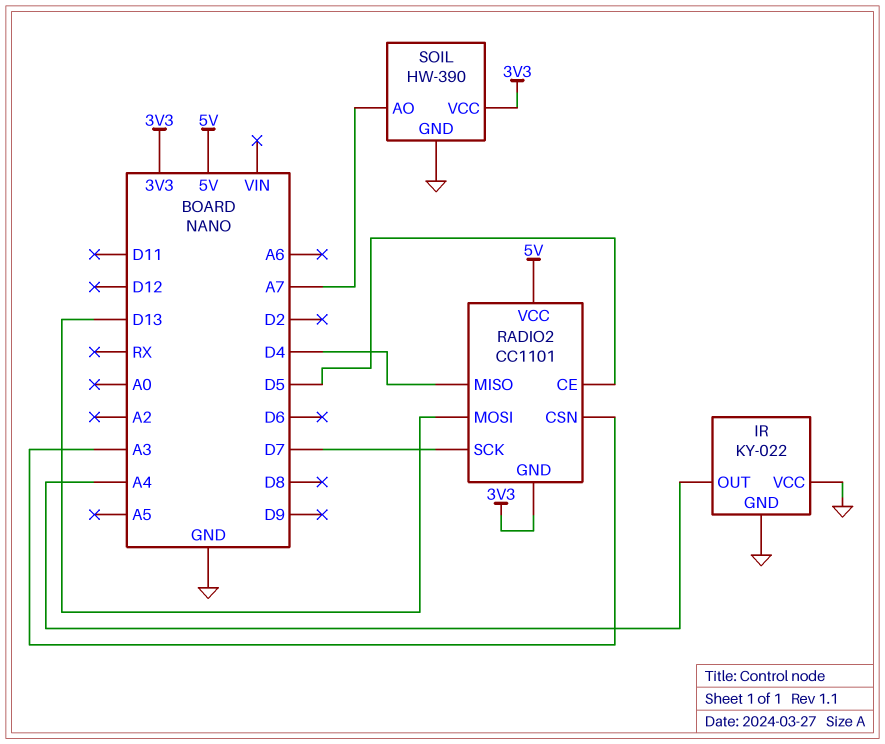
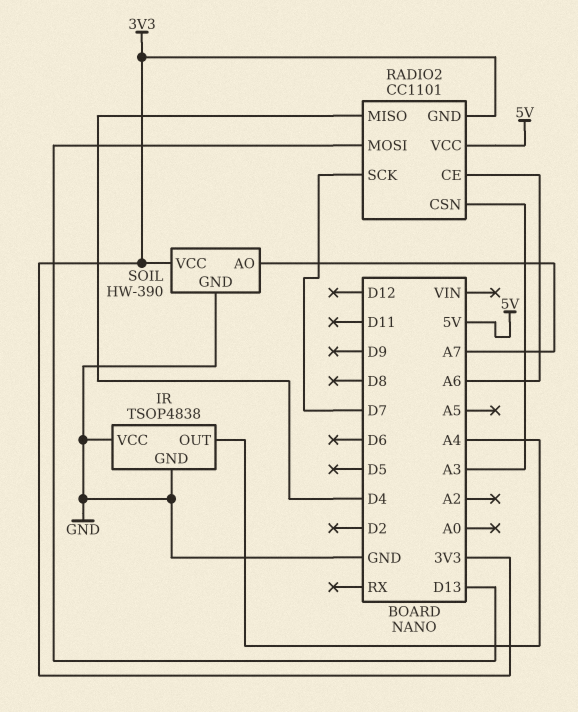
IR: KY-022 -> TSOP4838
RADIO2 pin CE: D5 -> A6

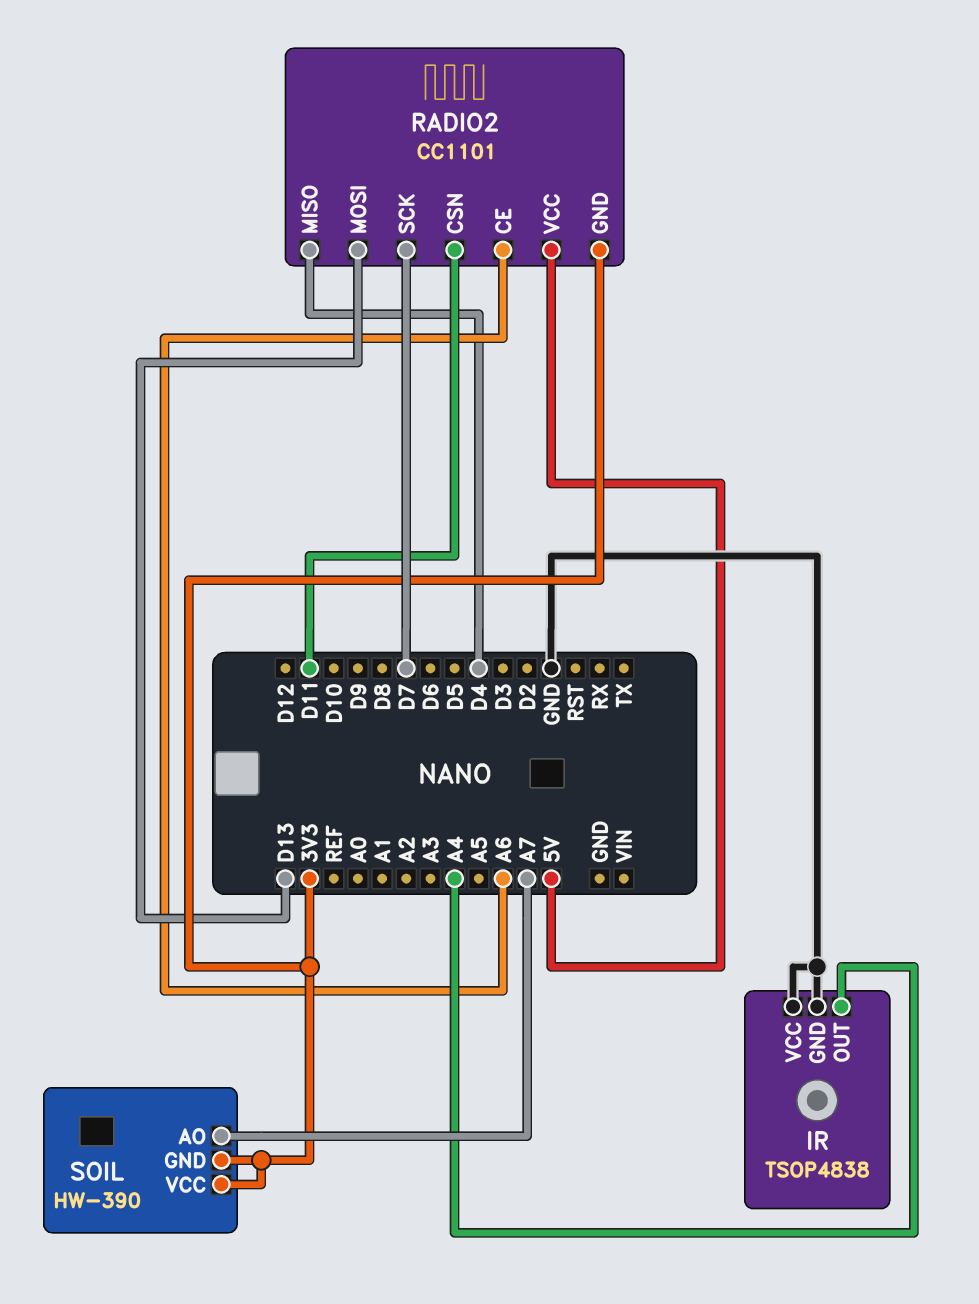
RADIO2 pin CSN: A3 -> D11
SOIL pin GND: GND -> 3V3

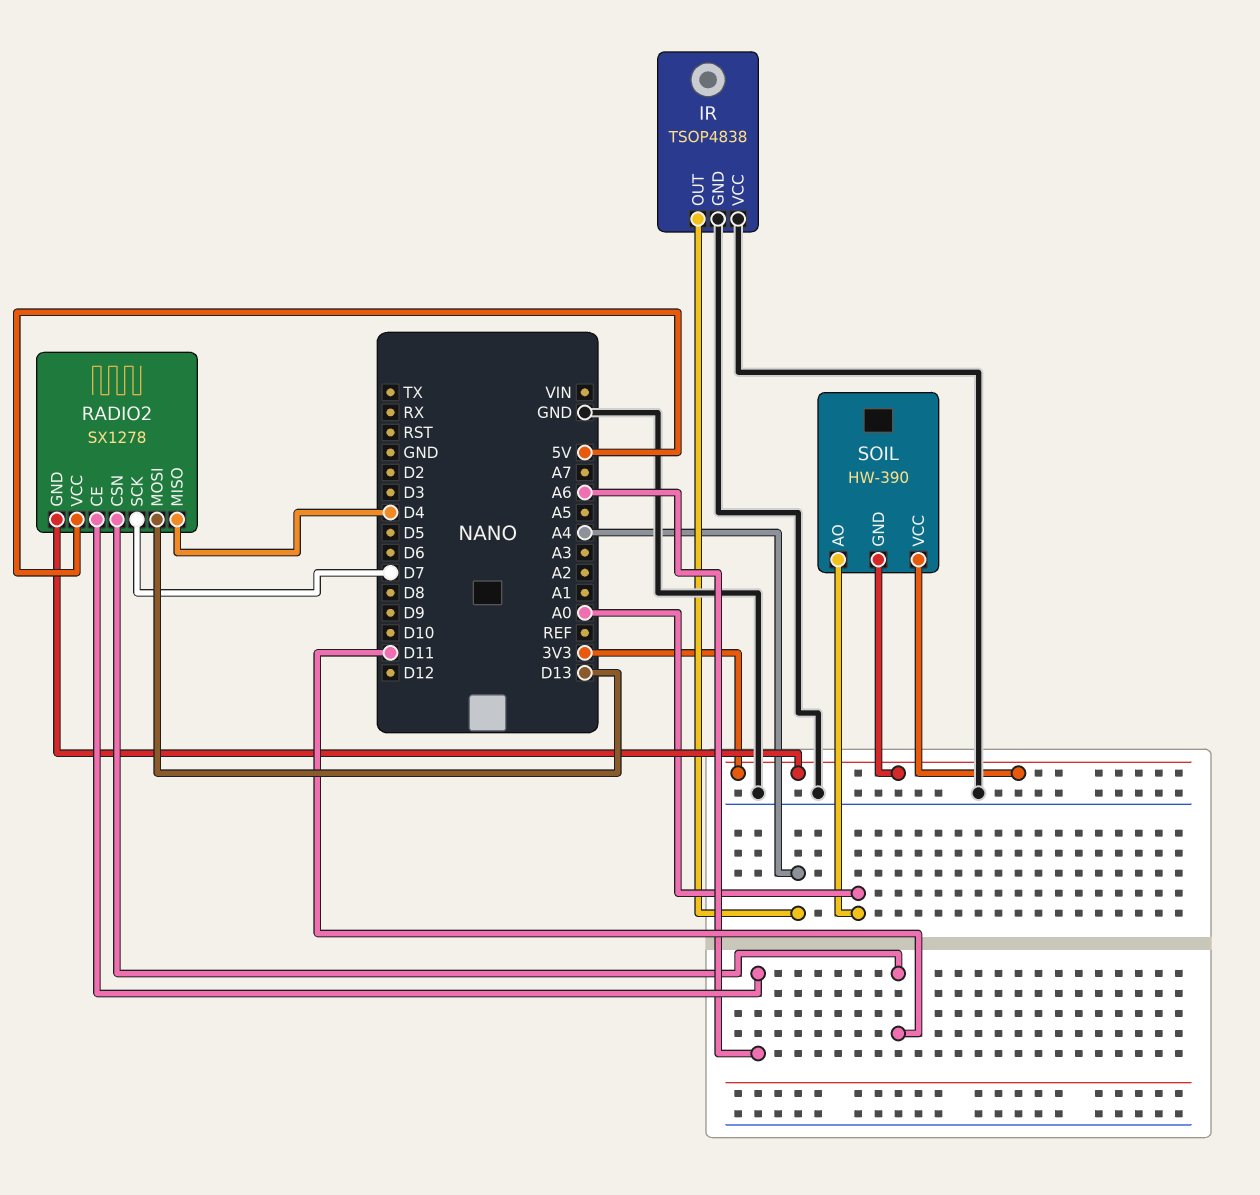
RADIO2: CC1101 -> SX1278
SOIL pin AO: A7 -> A0

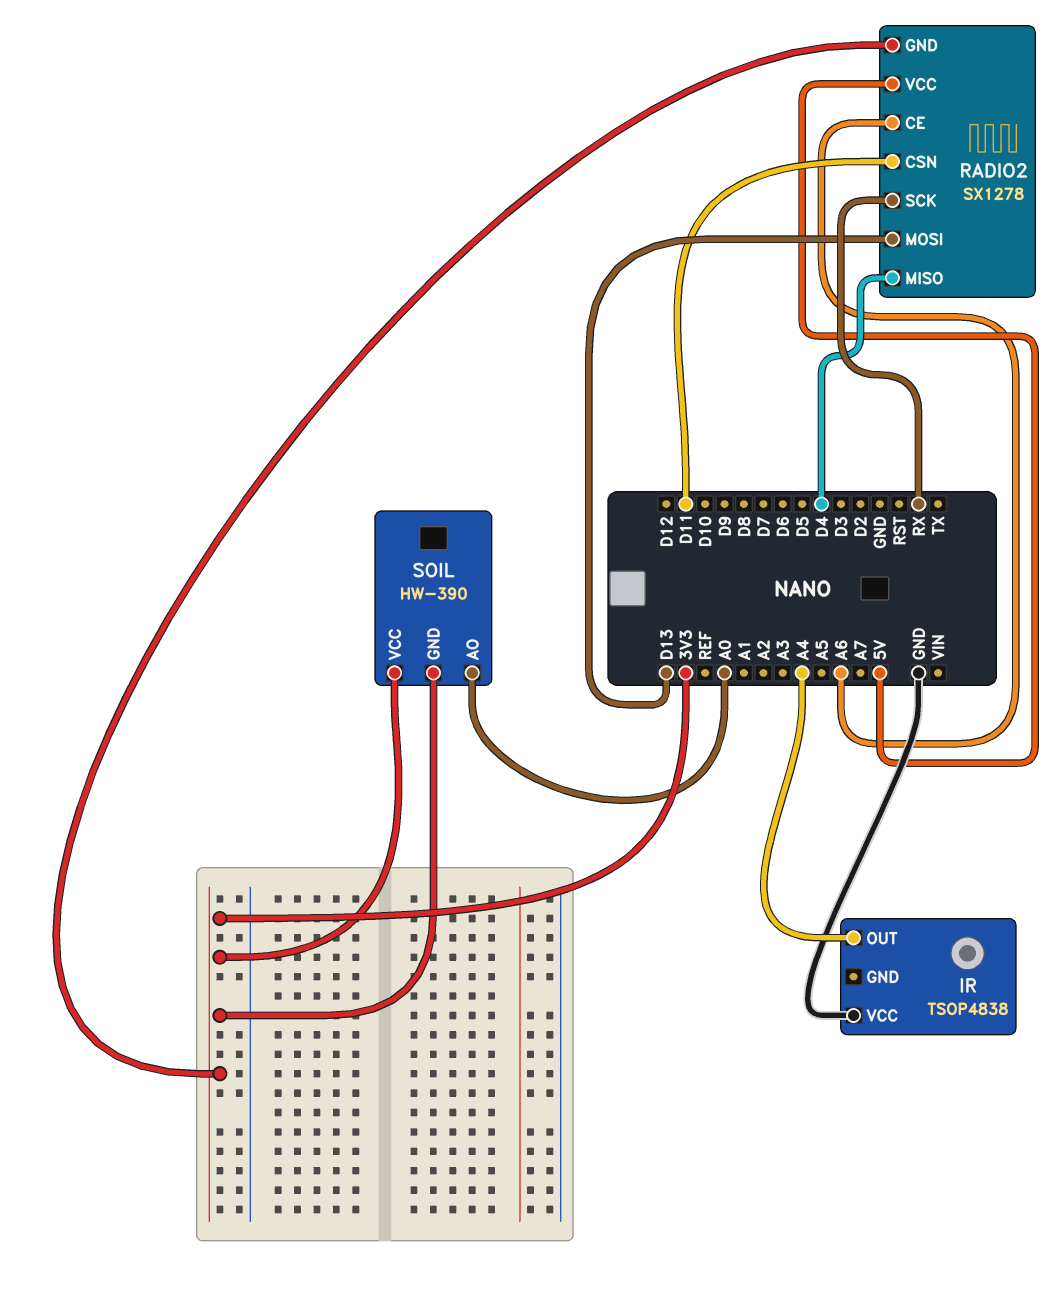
IR pin GND: GND -> none
RADIO2 pin SCK: D7 -> RX

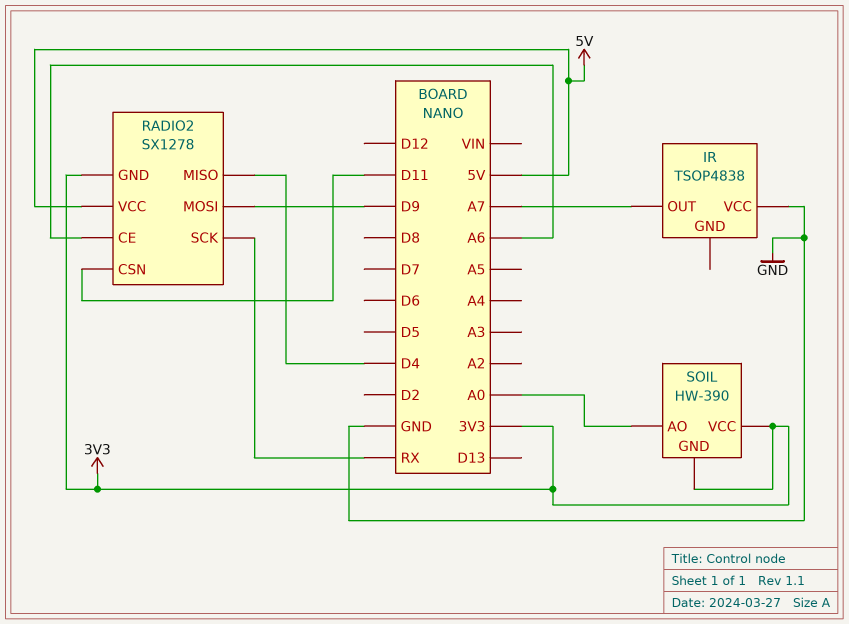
IR pin OUT: A4 -> A7
RADIO2 pin MOSI: D13 -> D9

